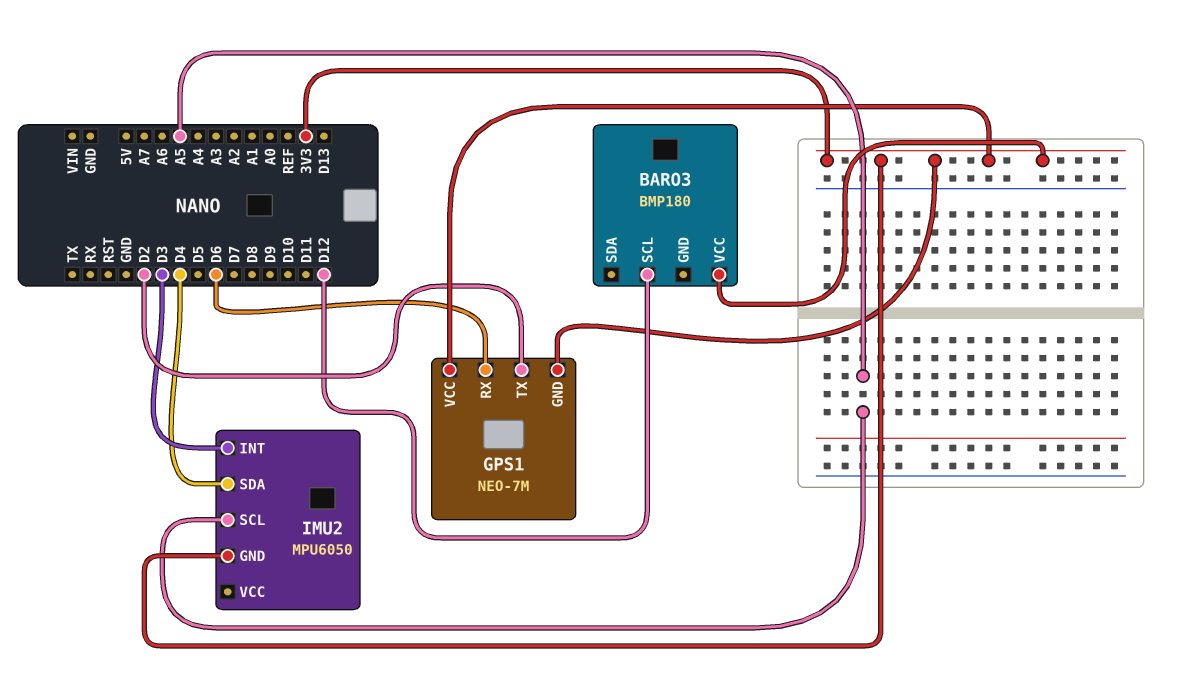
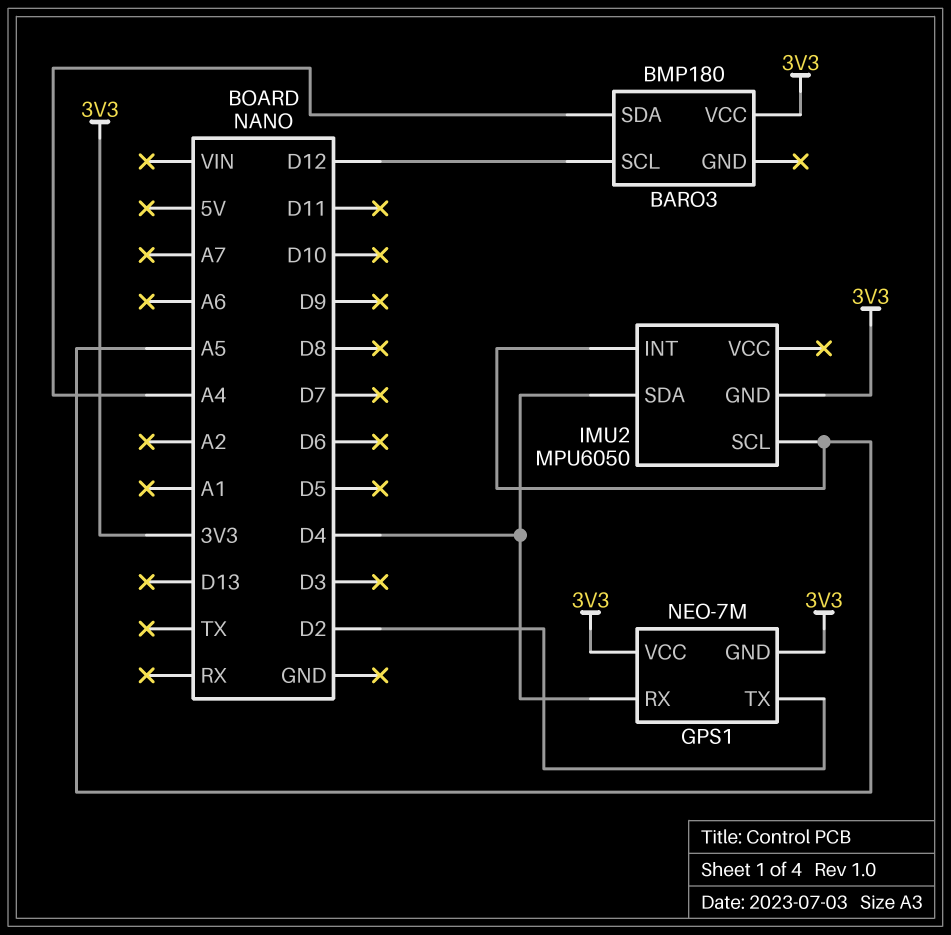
BARO3 pin SDA: none -> A4
GPS1 pin RX: D6 -> D4
IMU2 pin INT: D3 -> A5

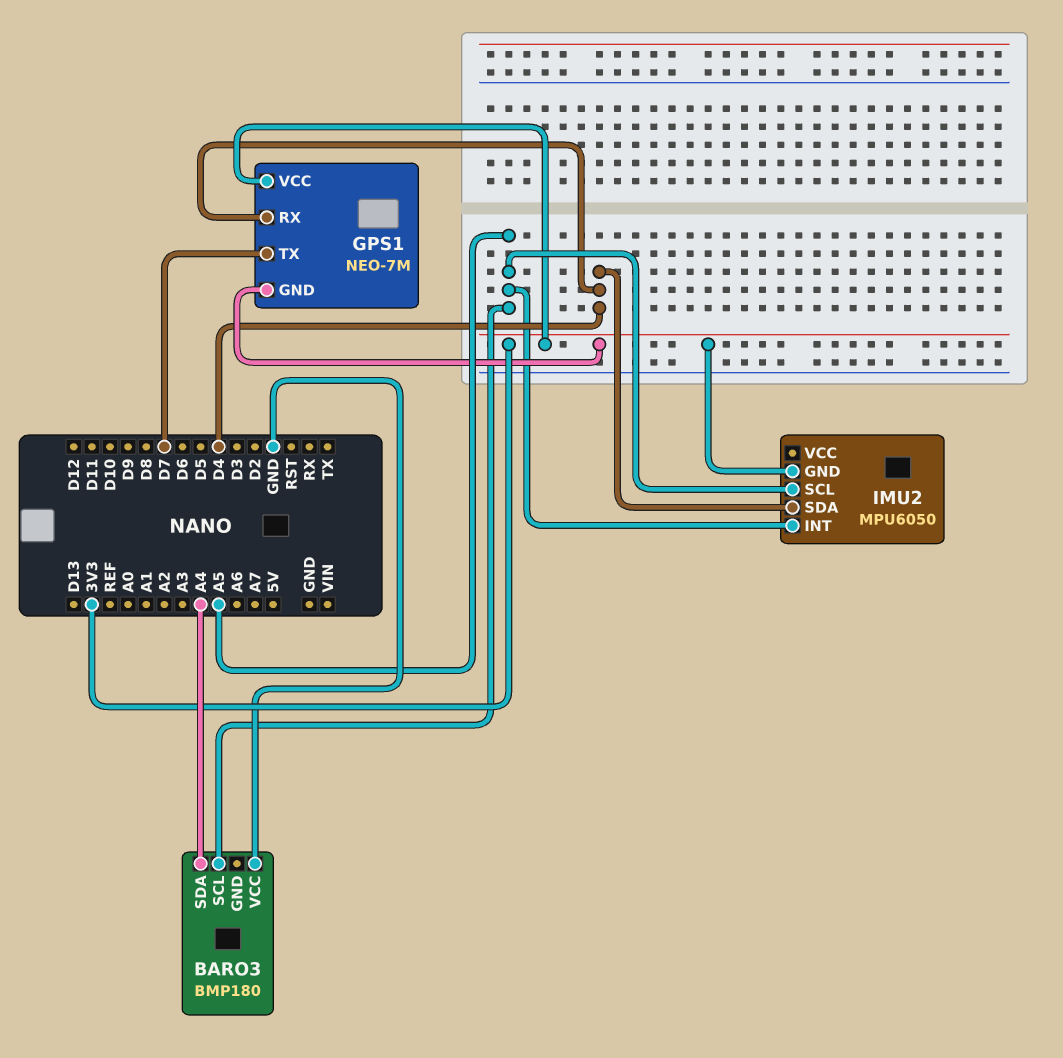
BARO3 pin SCL: D12 -> A5
BARO3 pin VCC: 3V3 -> GND
GPS1 pin TX: D2 -> D7

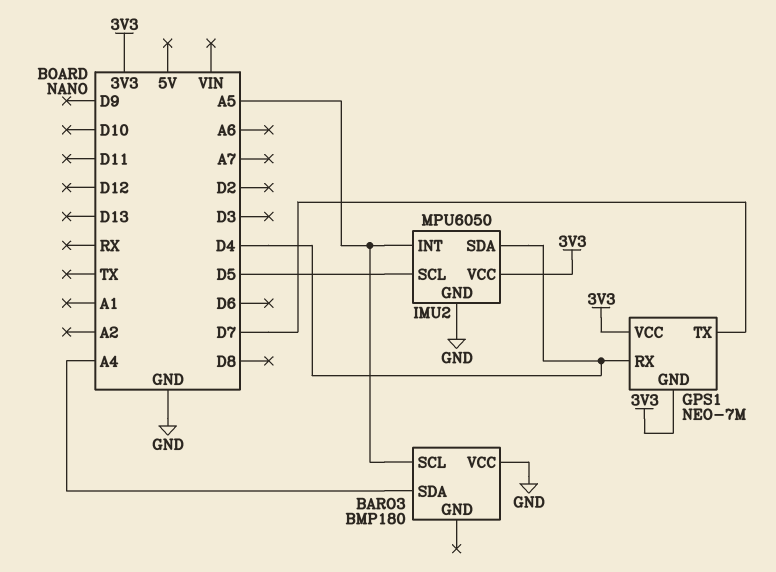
IMU2 pin GND: 3V3 -> GND
IMU2 pin SCL: A5 -> D5
IMU2 pin VCC: none -> 3V3

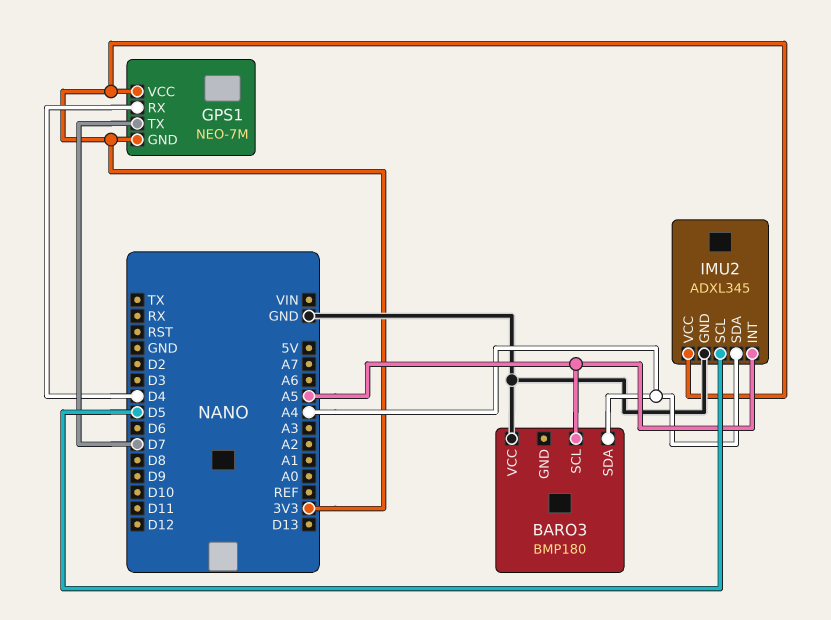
IMU2: MPU6050 -> ADXL345
IMU2 pin SDA: D4 -> A4

